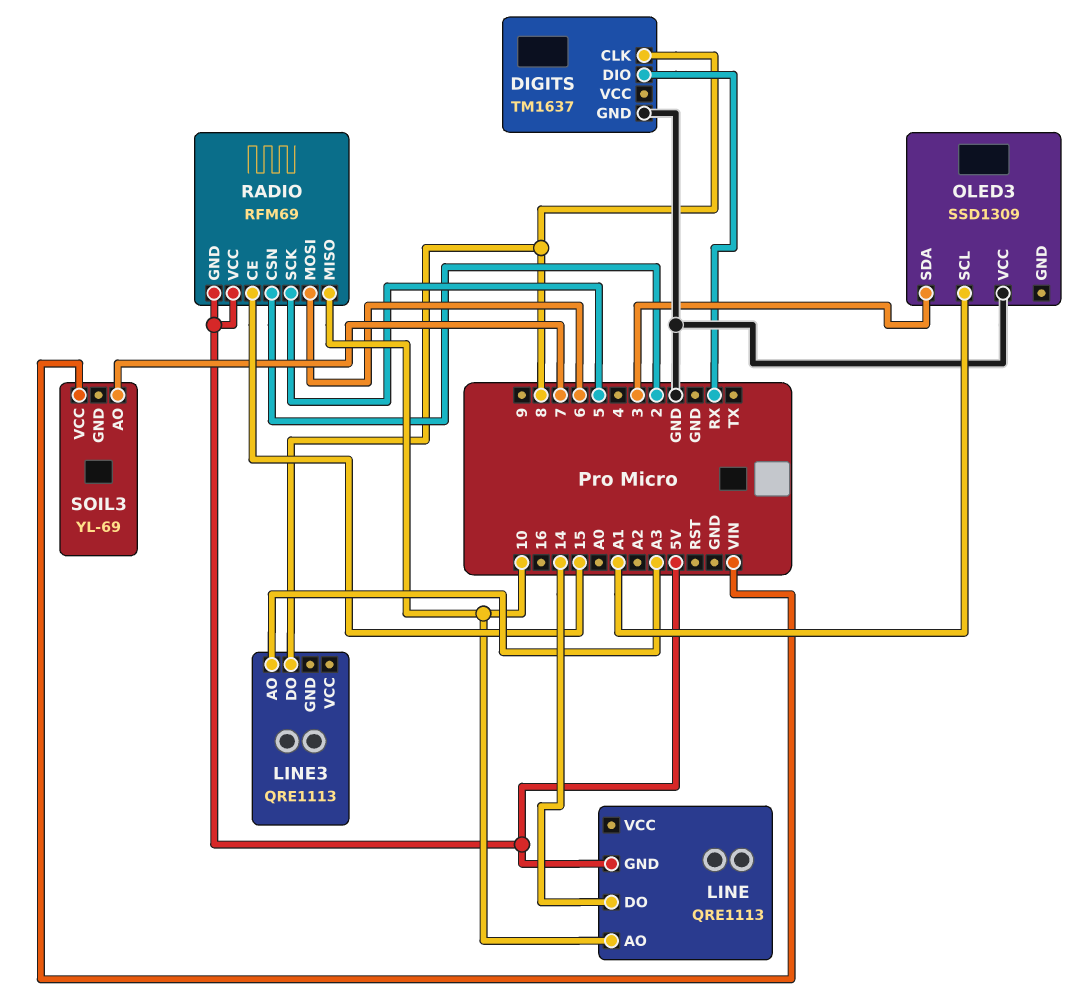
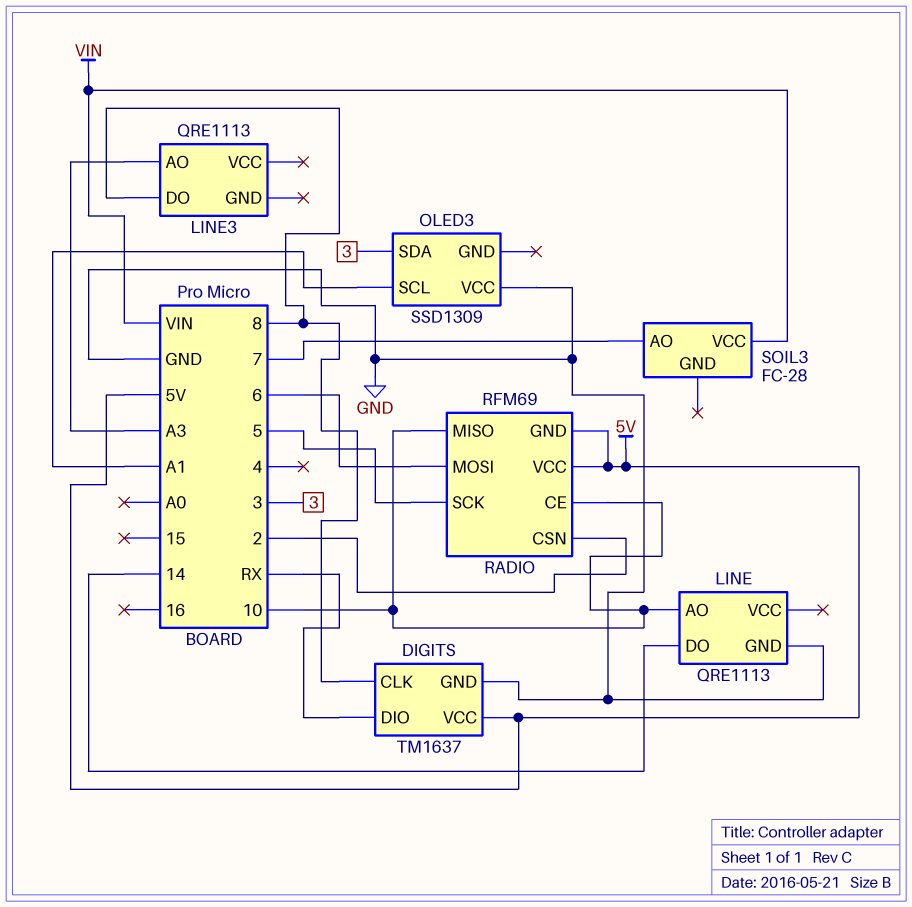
DIGITS pin VCC: none -> 5V
LINE pin GND: 5V -> GND
RADIO pin CE: 15 -> 10
SOIL3: YL-69 -> FC-28

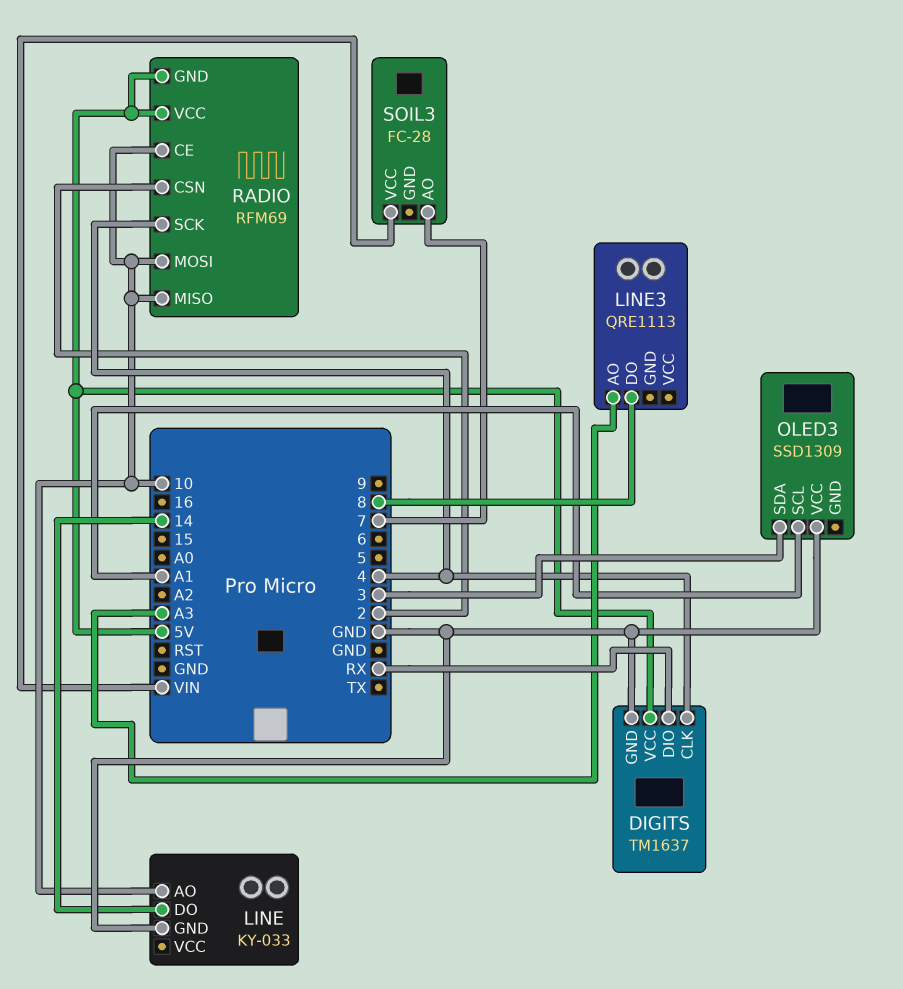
DIGITS pin CLK: 8 -> 4
LINE: QRE1113 -> KY-033
RADIO pin MOSI: 6 -> 10
RADIO pin SCK: 5 -> 4

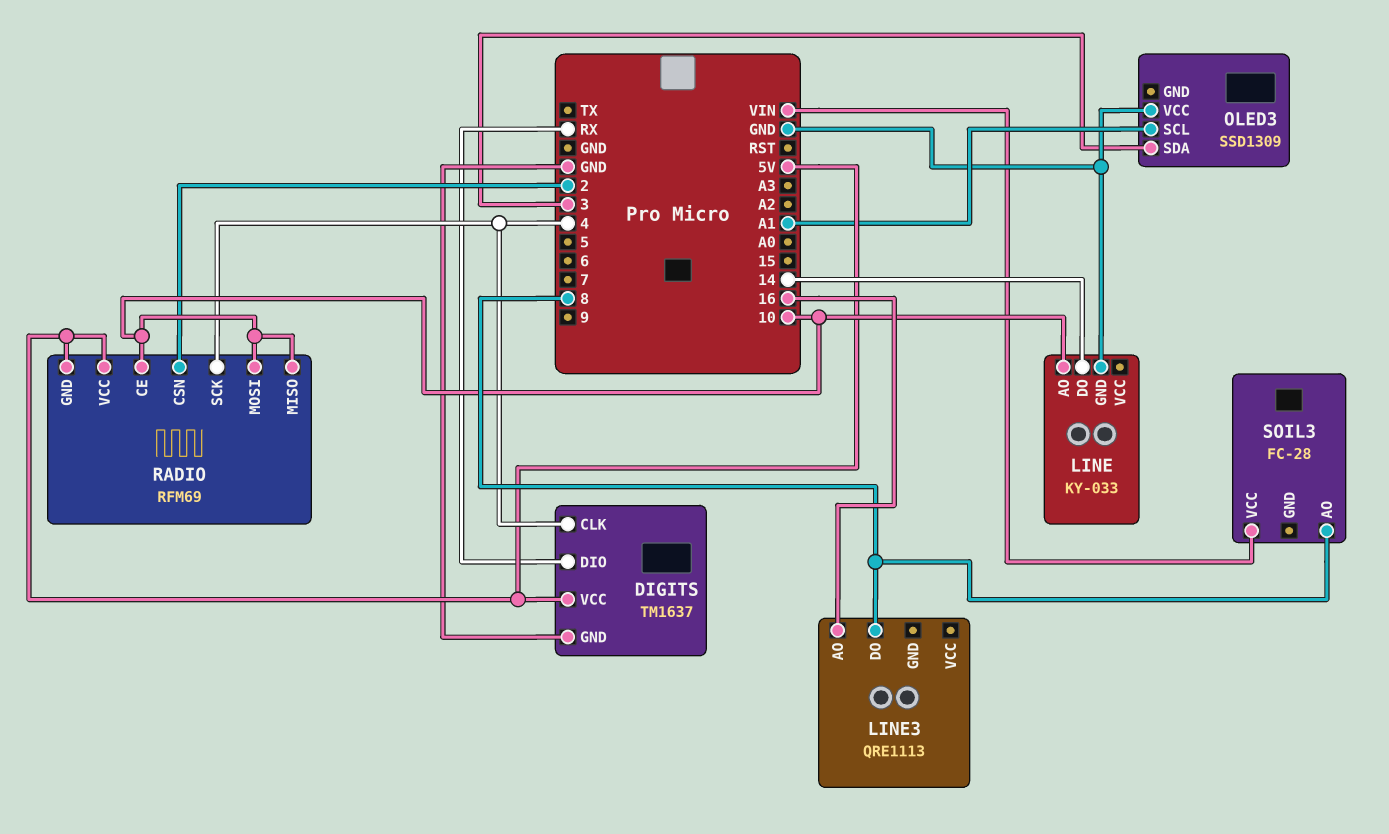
LINE3 pin AO: A3 -> 16
SOIL3 pin AO: 7 -> 8

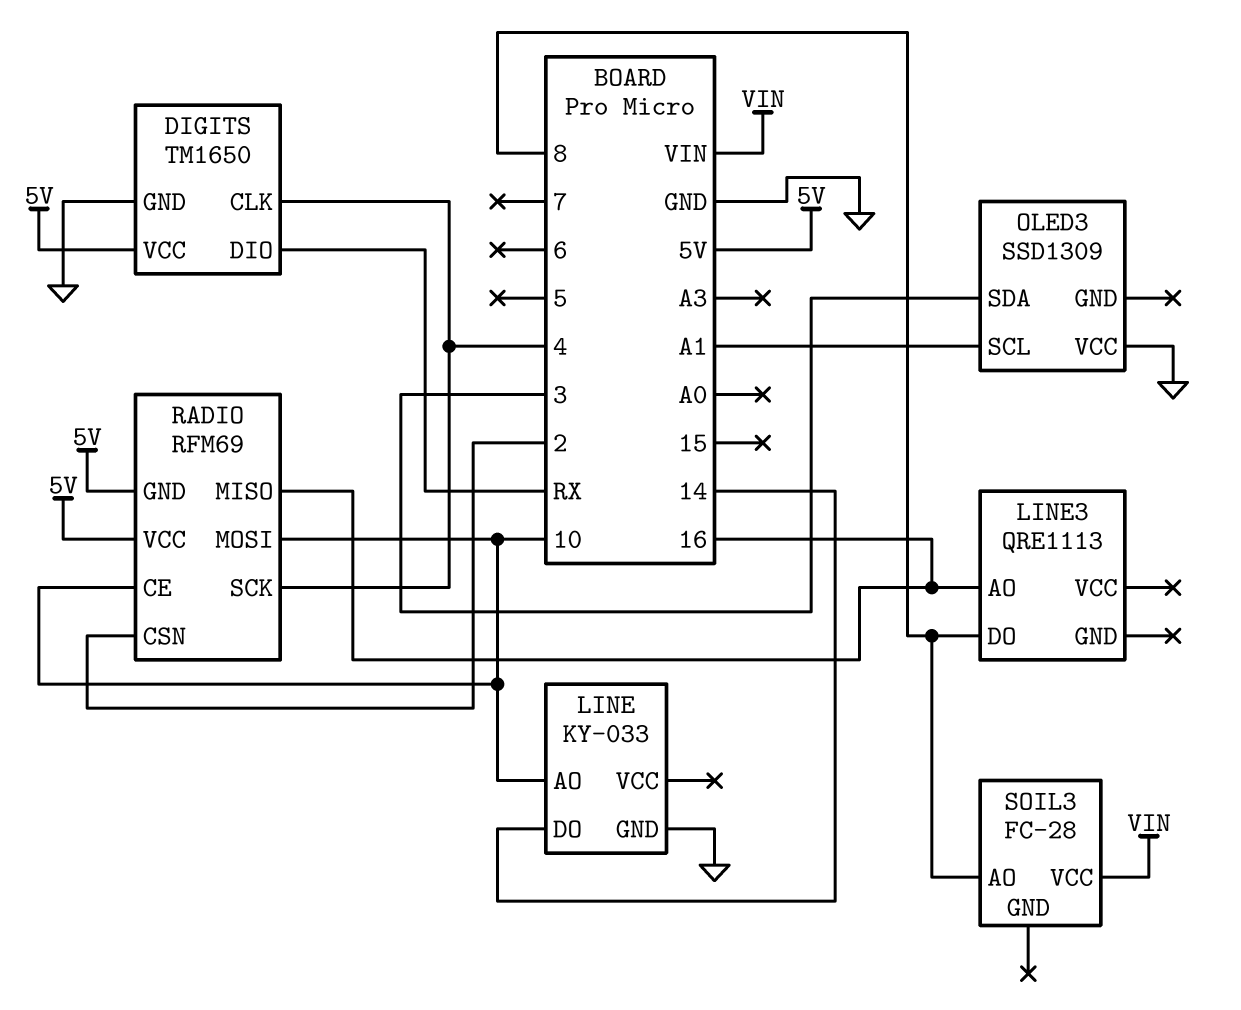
DIGITS: TM1637 -> TM1650
RADIO pin MISO: 10 -> 16

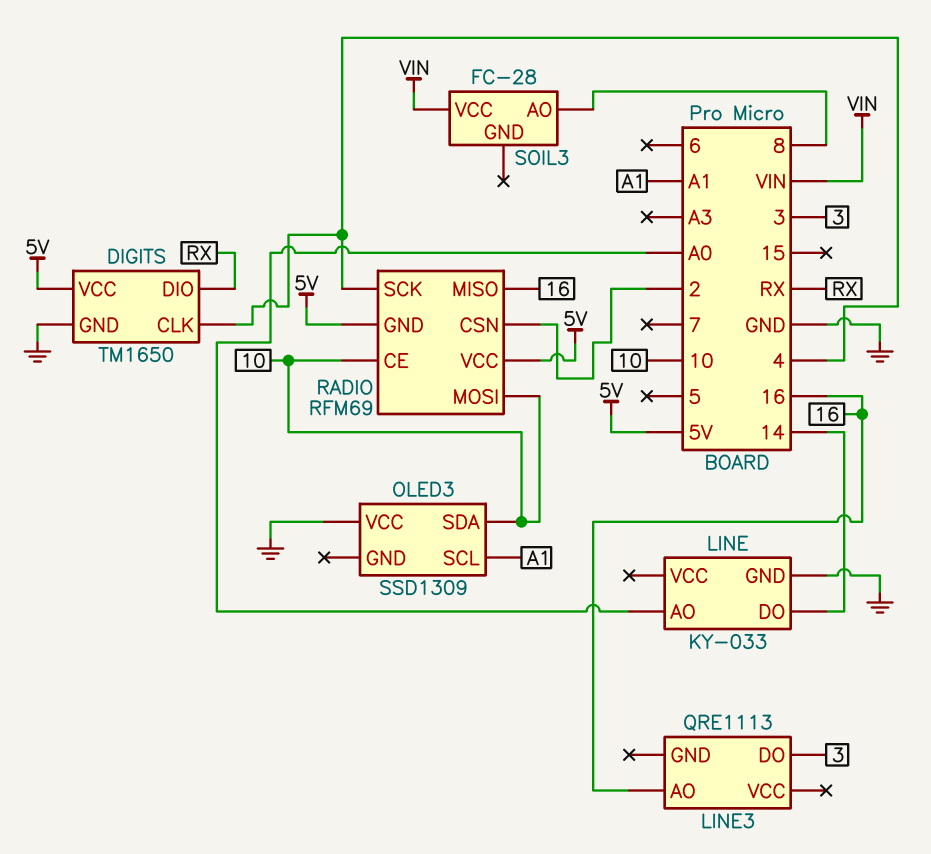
LINE pin AO: 10 -> A0
LINE3 pin DO: 8 -> 3
OLED3 pin SDA: 3 -> 10

